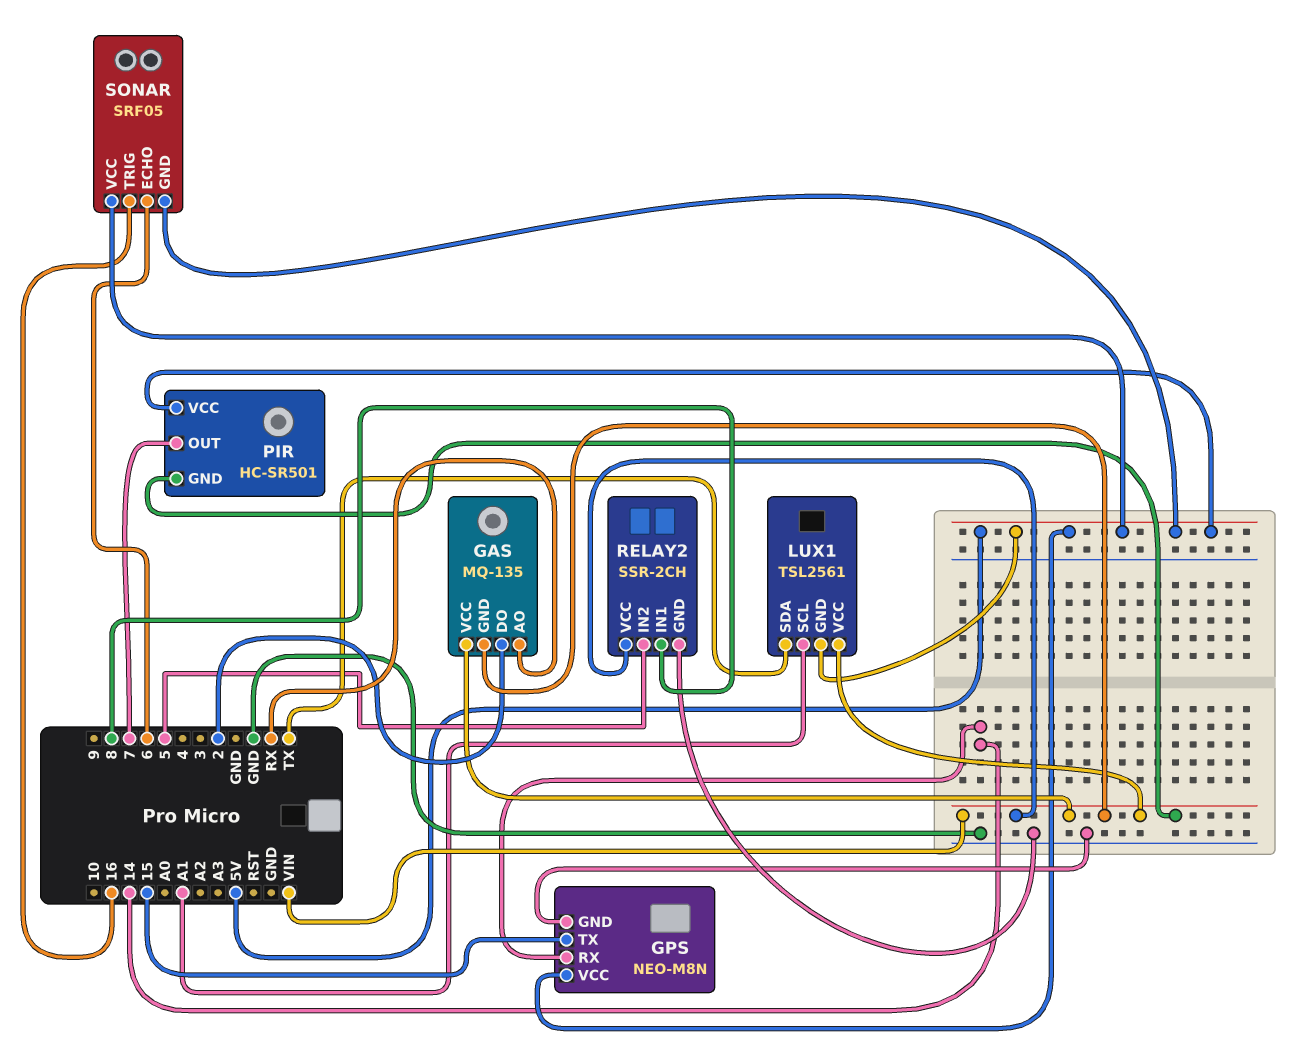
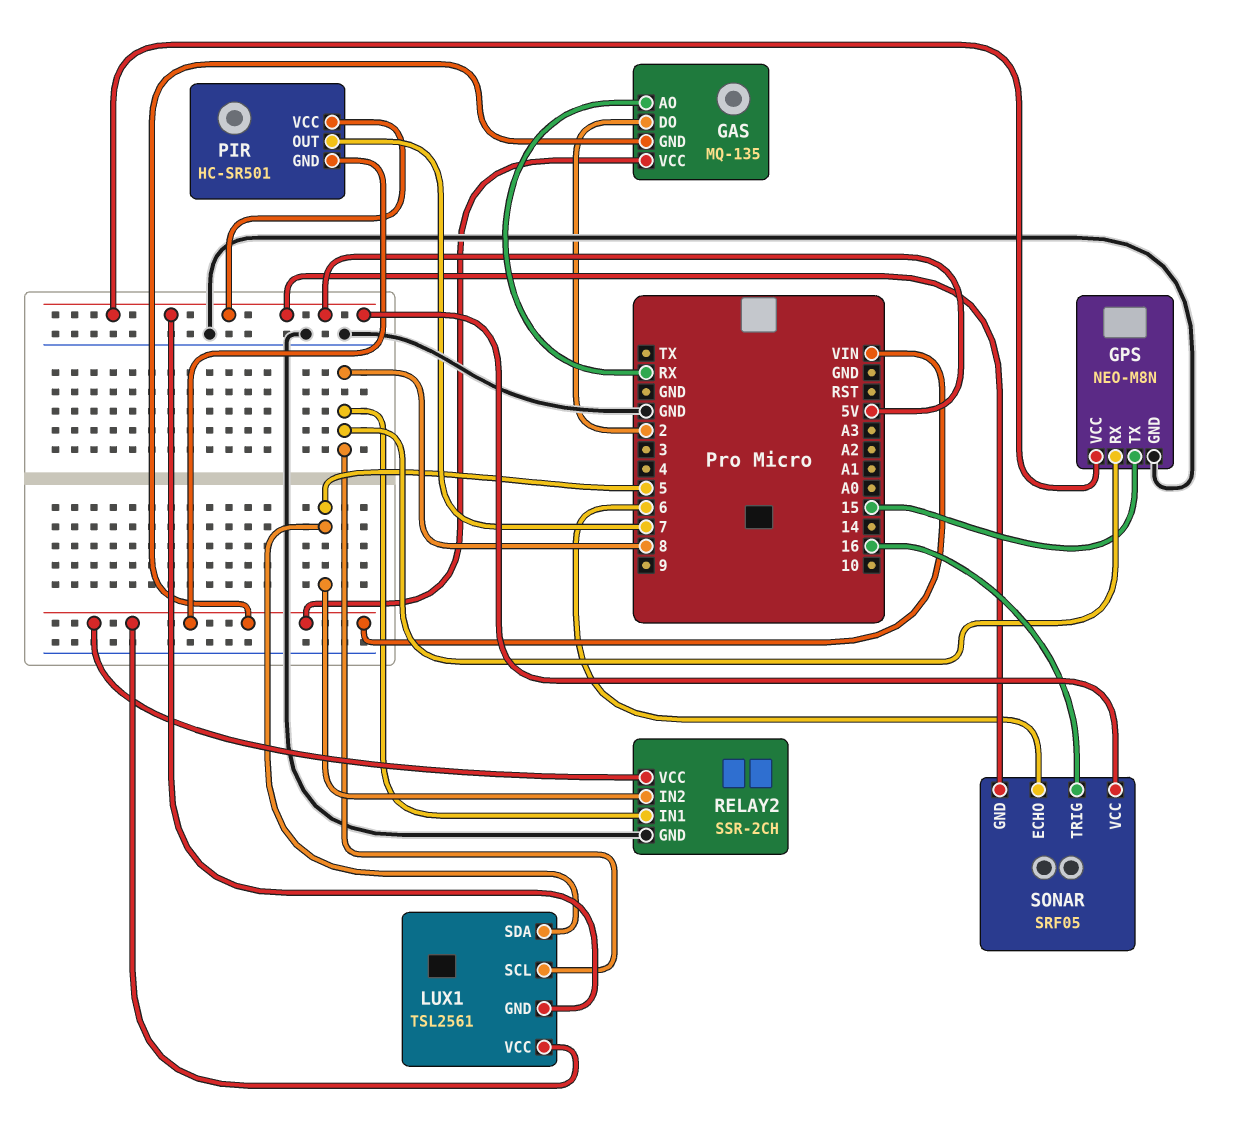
GPS pin RX: 14 -> 8
LUX1 pin SCL: A1 -> 8
LUX1 pin SDA: TX -> 5

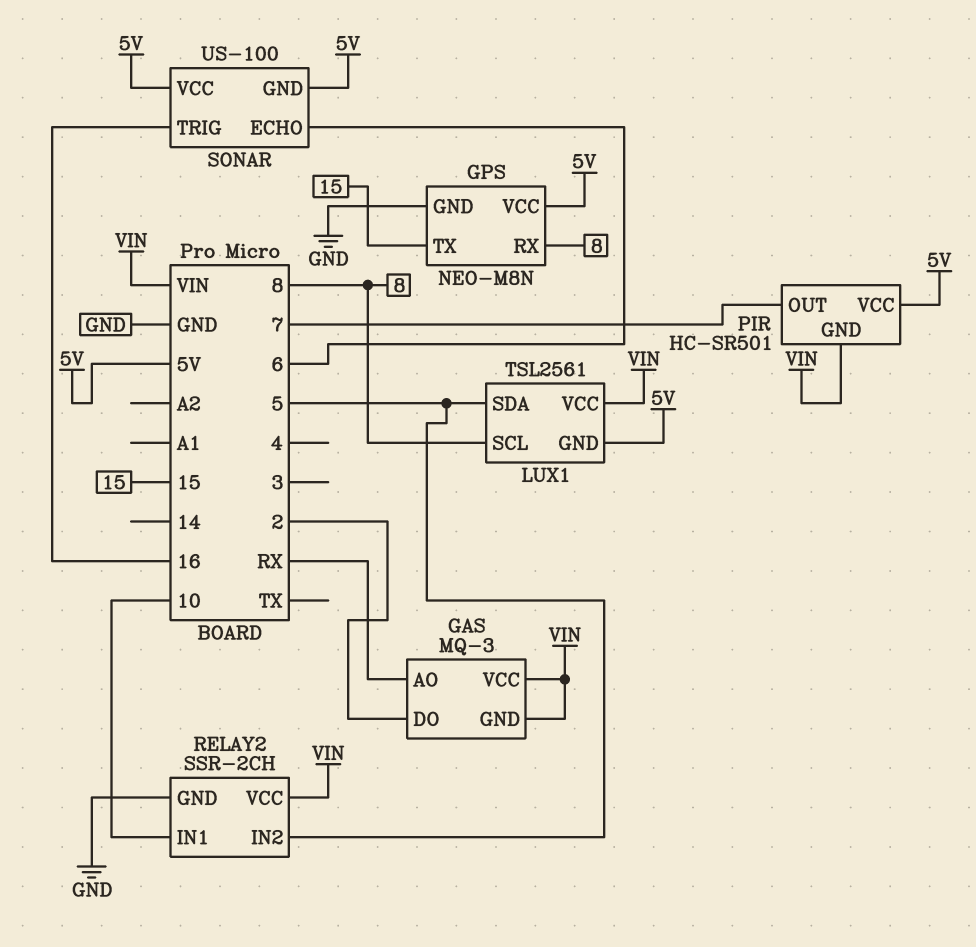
GAS: MQ-135 -> MQ-3
RELAY2 pin IN1: 8 -> 10
SONAR: SRF05 -> US-100

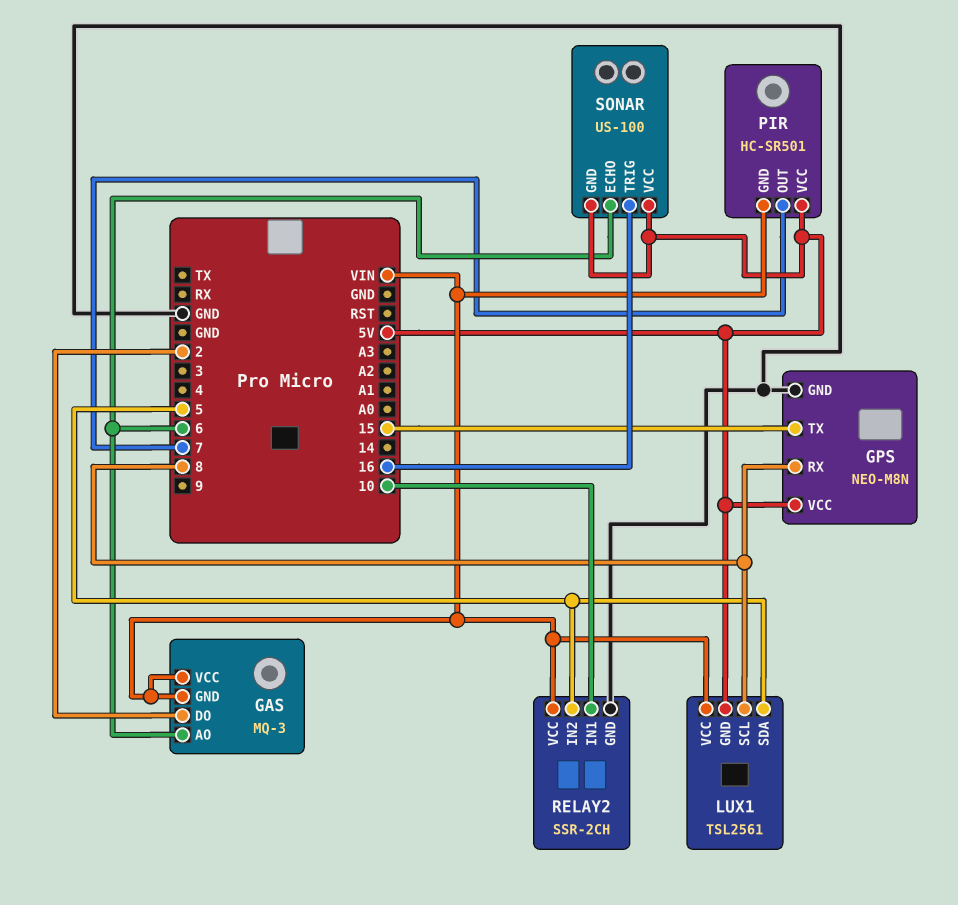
GAS pin AO: RX -> 6

